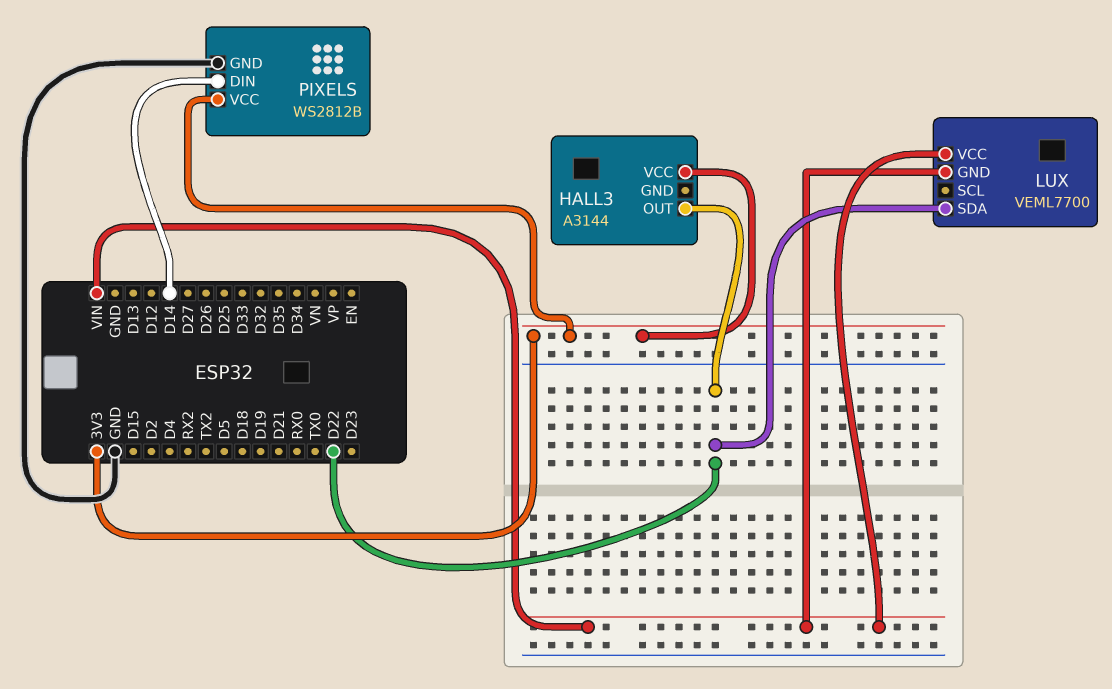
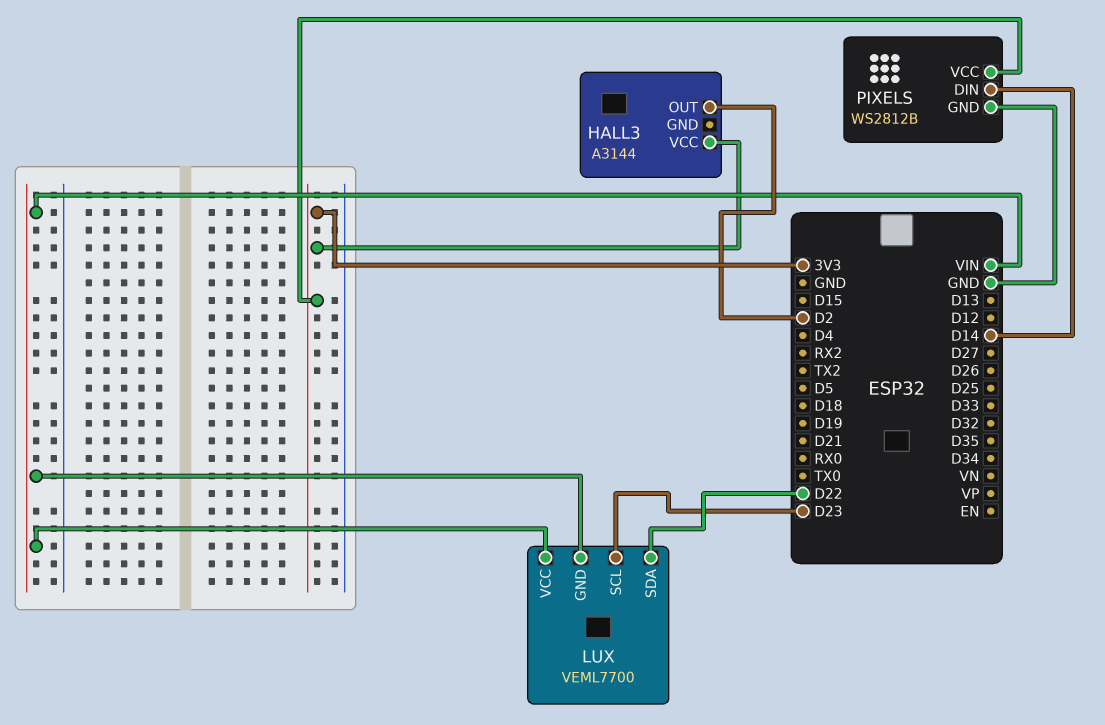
HALL3 pin OUT: D22 -> D2
LUX pin SCL: none -> D23

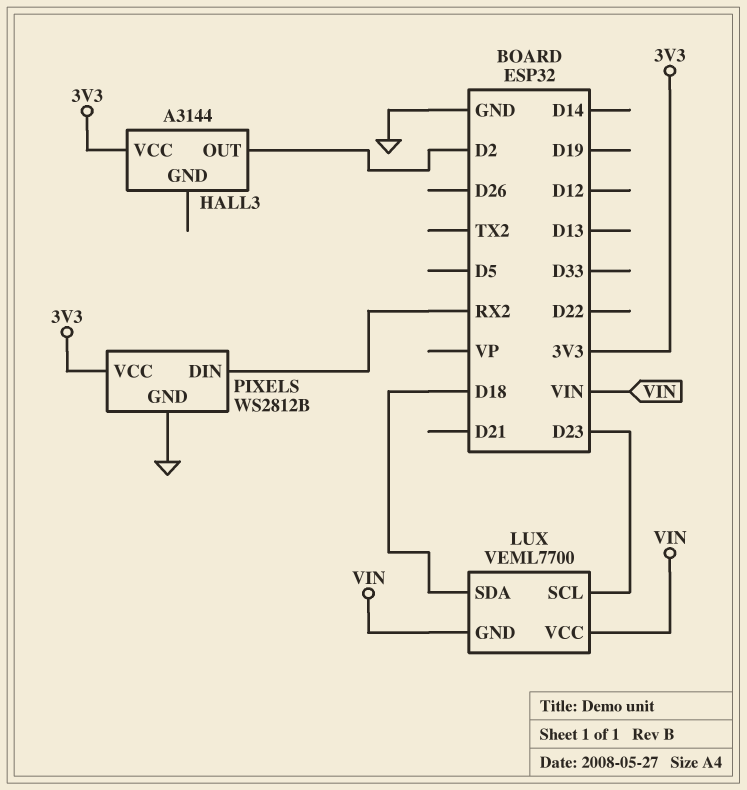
LUX pin SDA: D22 -> D18
PIXELS pin DIN: D14 -> RX2

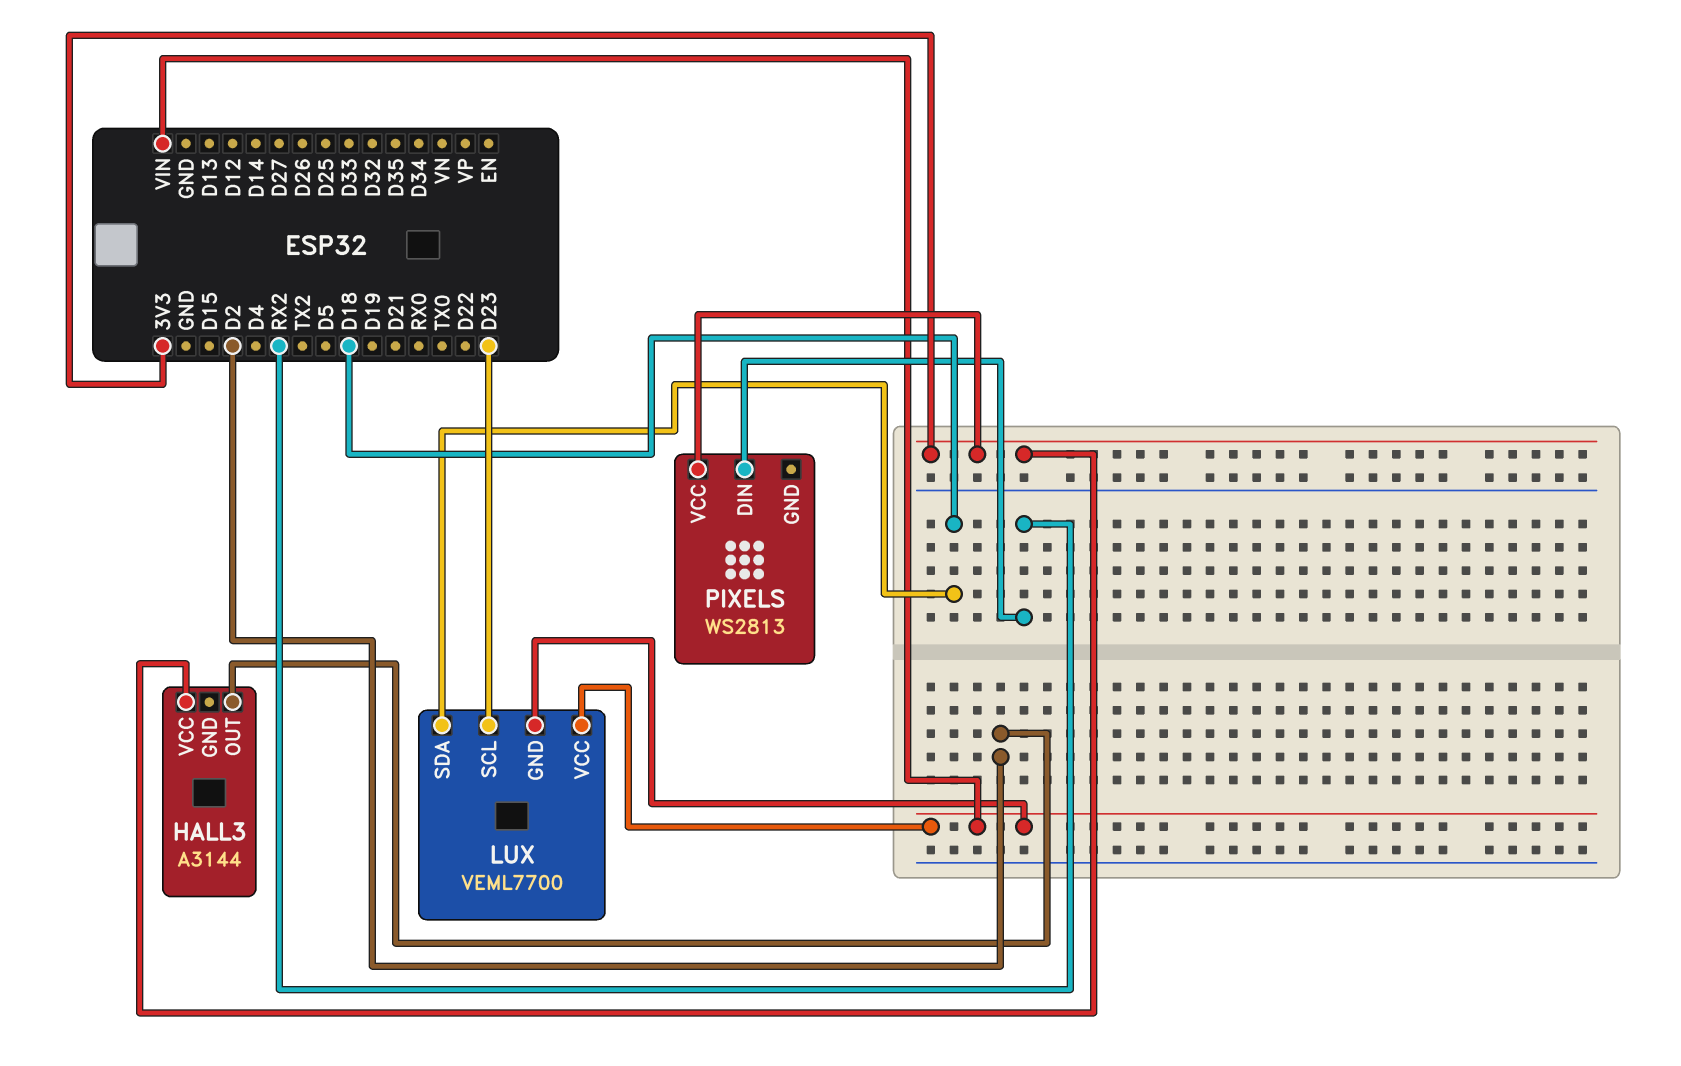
PIXELS: WS2812B -> WS2813
PIXELS pin GND: GND -> none

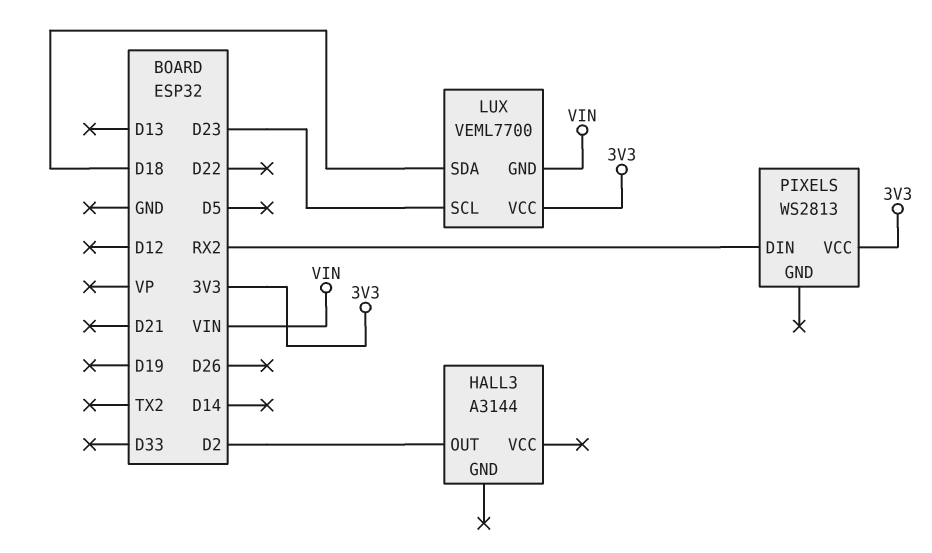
HALL3 pin VCC: 3V3 -> none
LUX pin VCC: VIN -> 3V3

